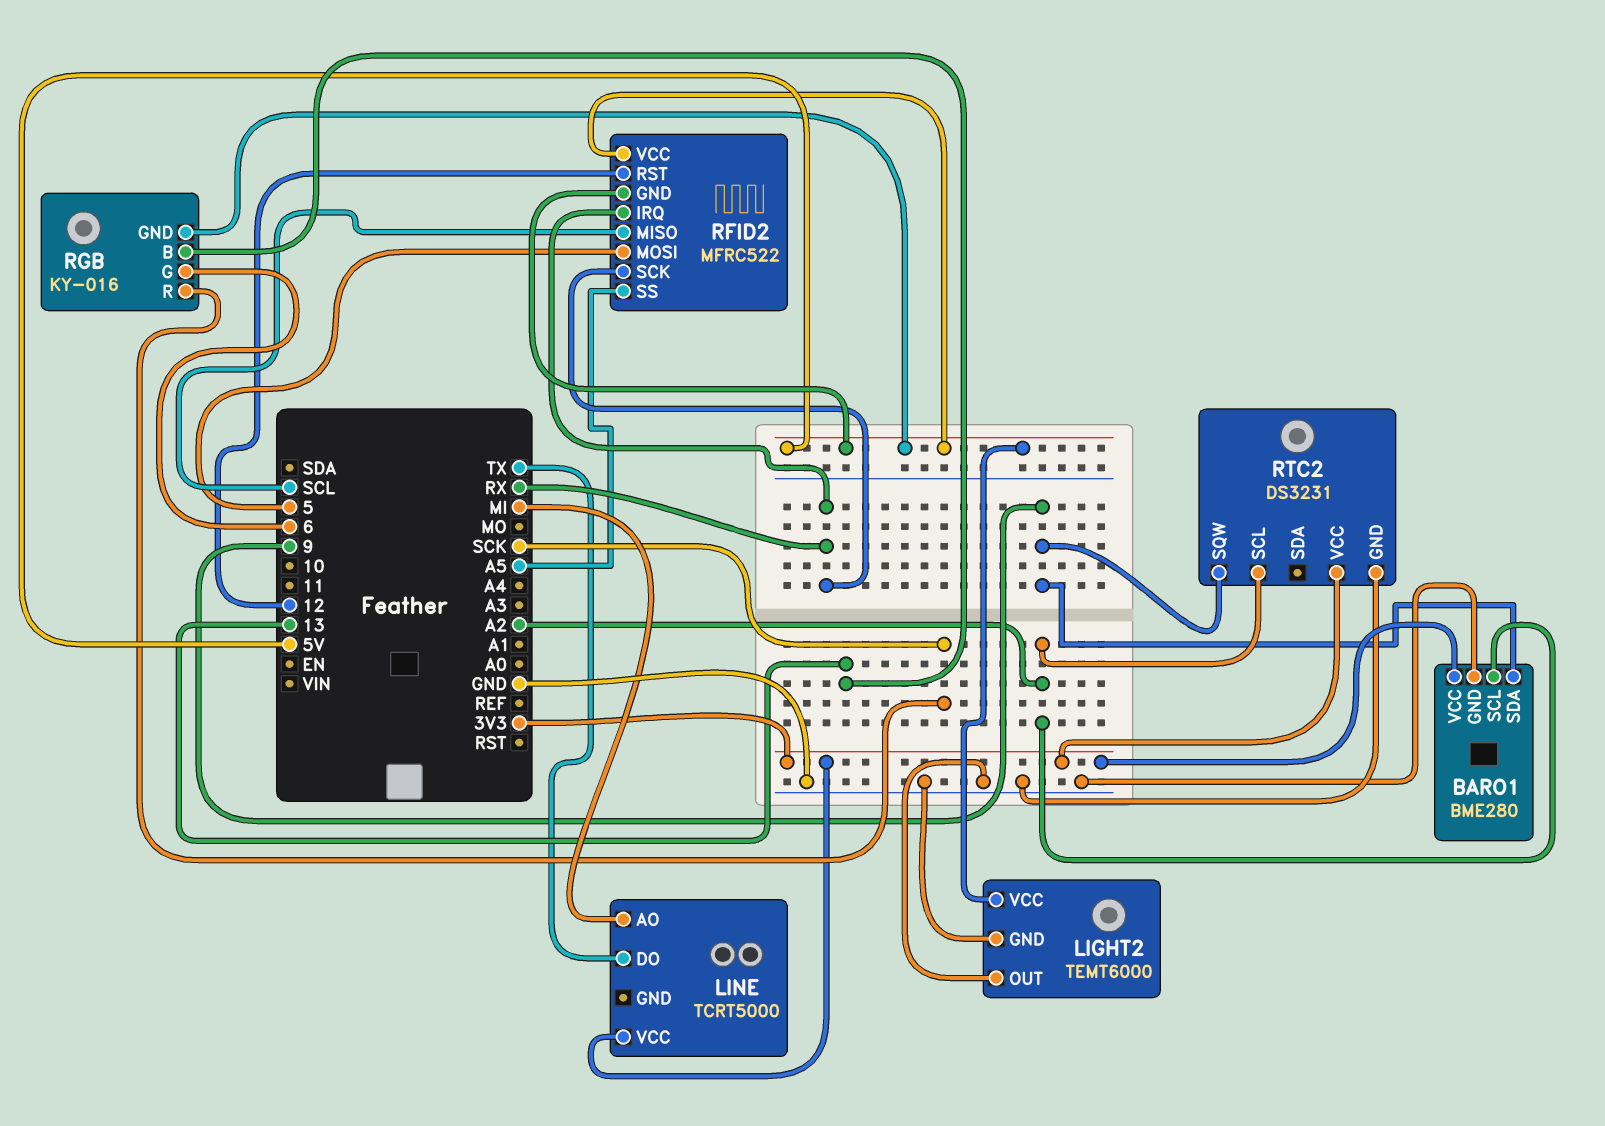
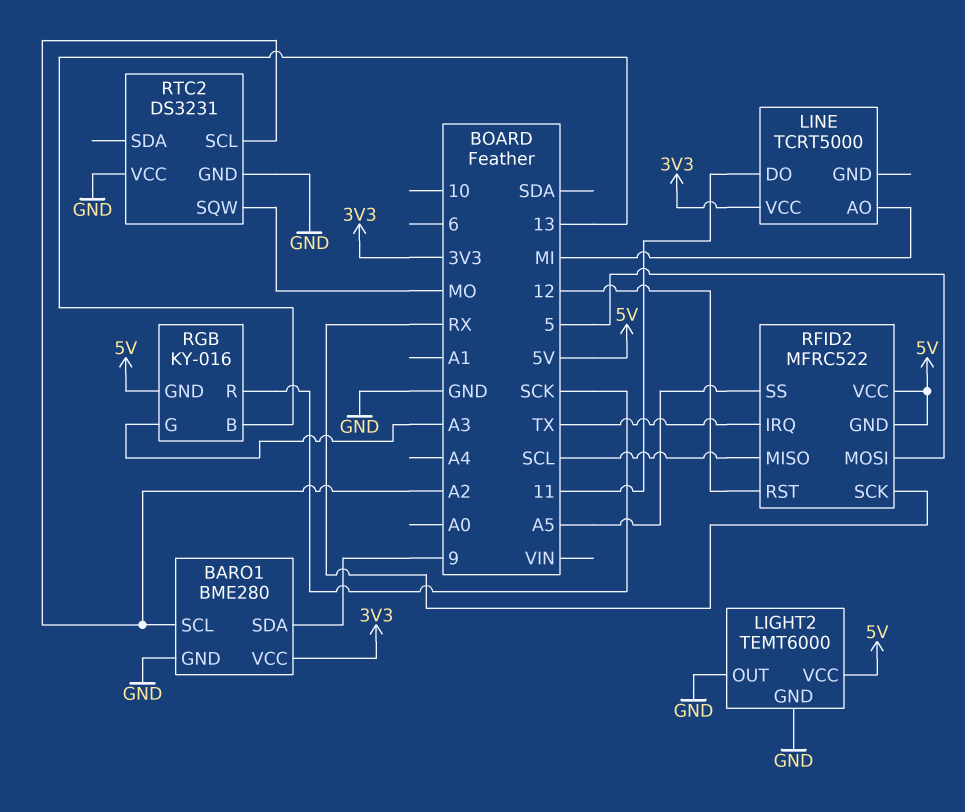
LINE pin DO: TX -> 11
RFID2 pin IRQ: RX -> TX
RGB pin G: 6 -> A3
RTC2 pin SQW: 9 -> MO
RTC2 pin VCC: 3V3 -> GND

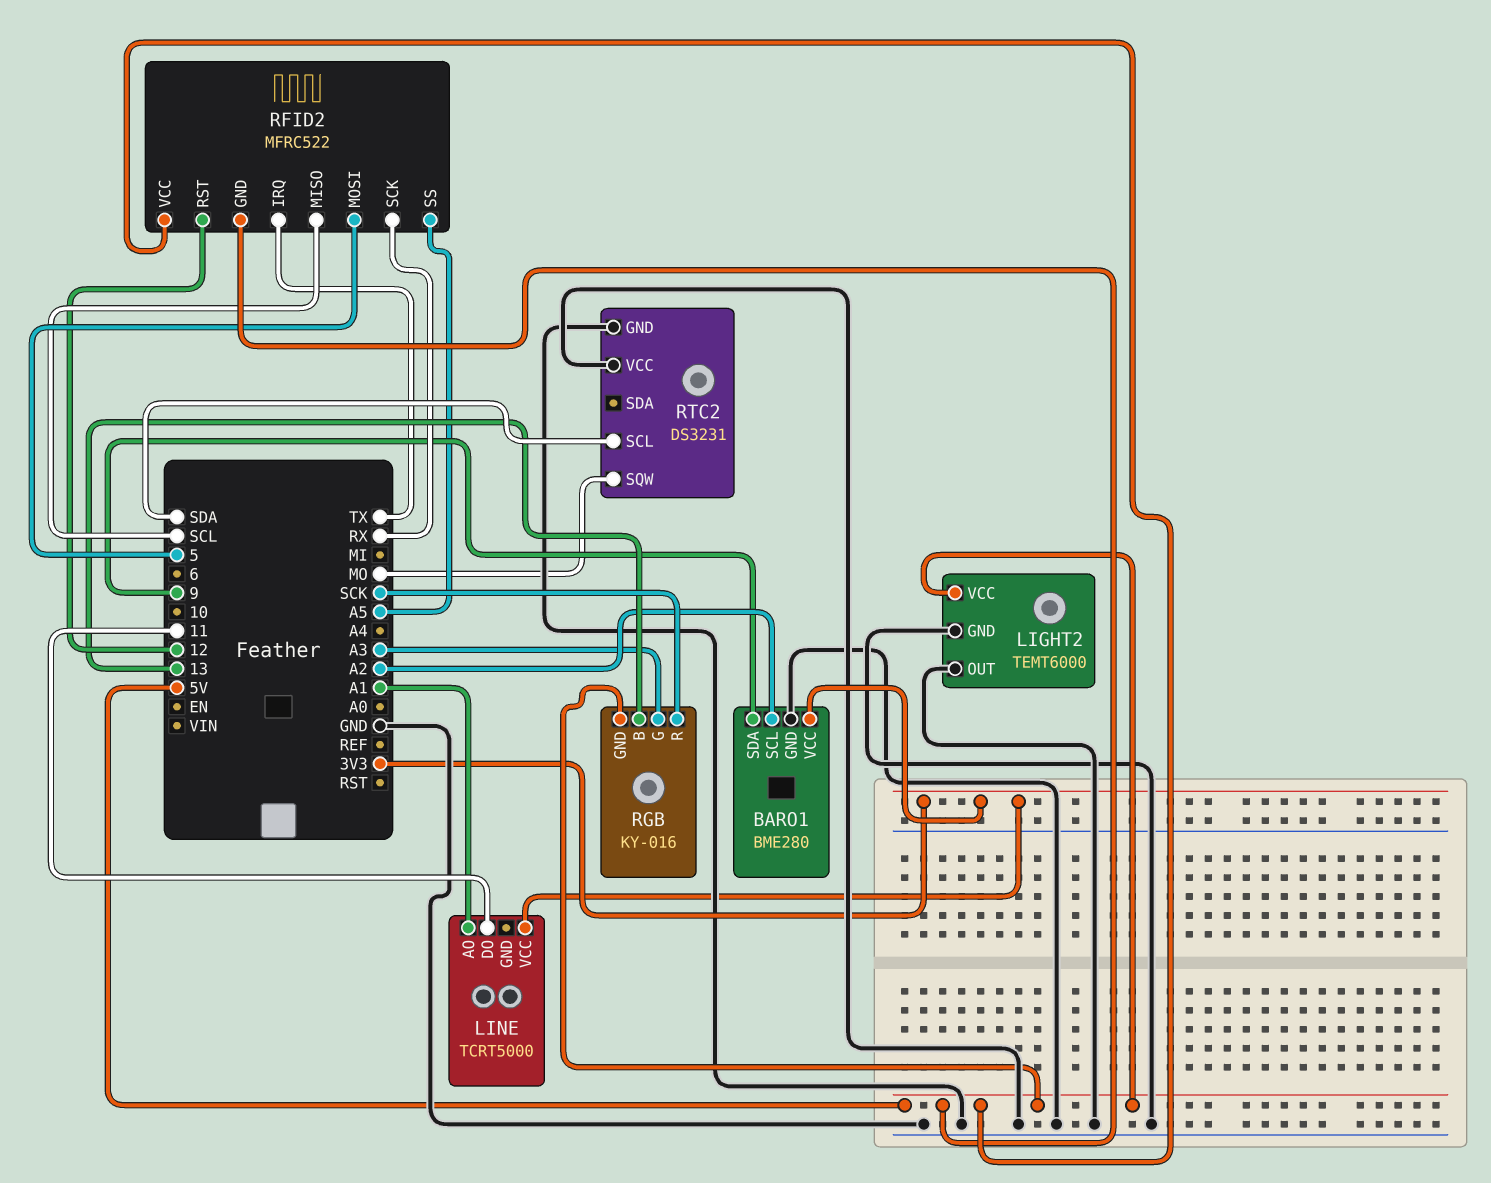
LINE pin AO: MI -> A1
RTC2 pin SCL: A2 -> SDA

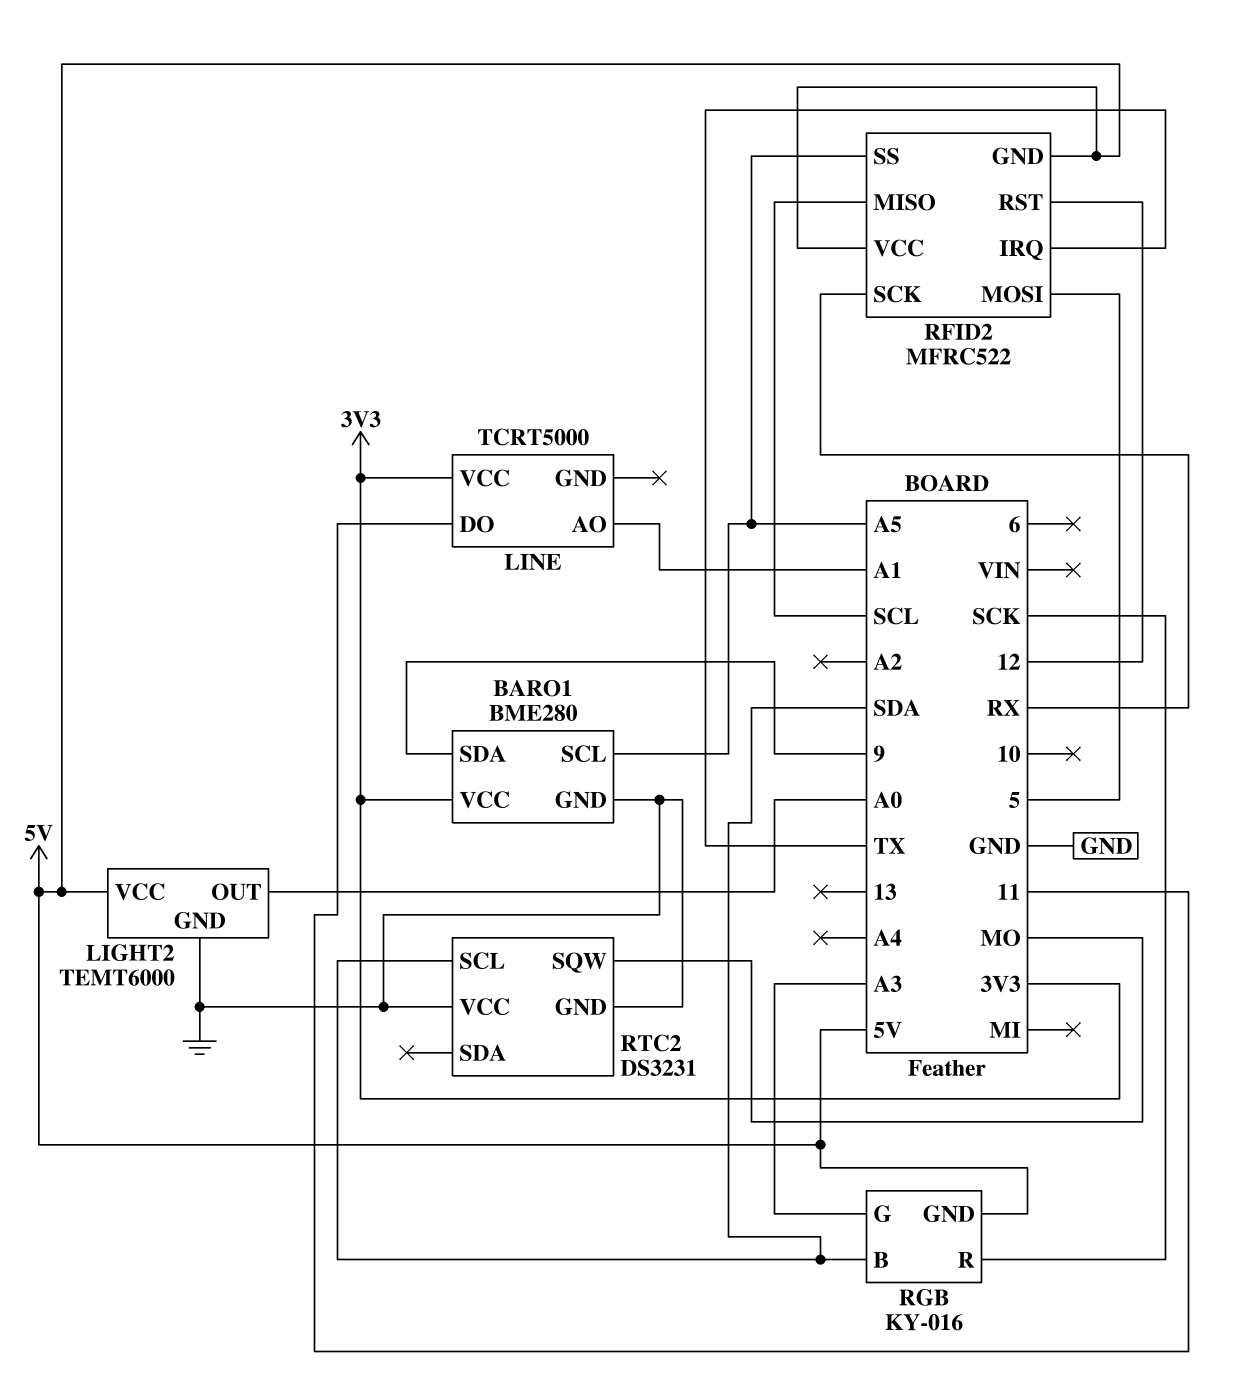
BARO1 pin SCL: A2 -> A5
LIGHT2 pin OUT: GND -> A0
RGB pin B: 13 -> SDA

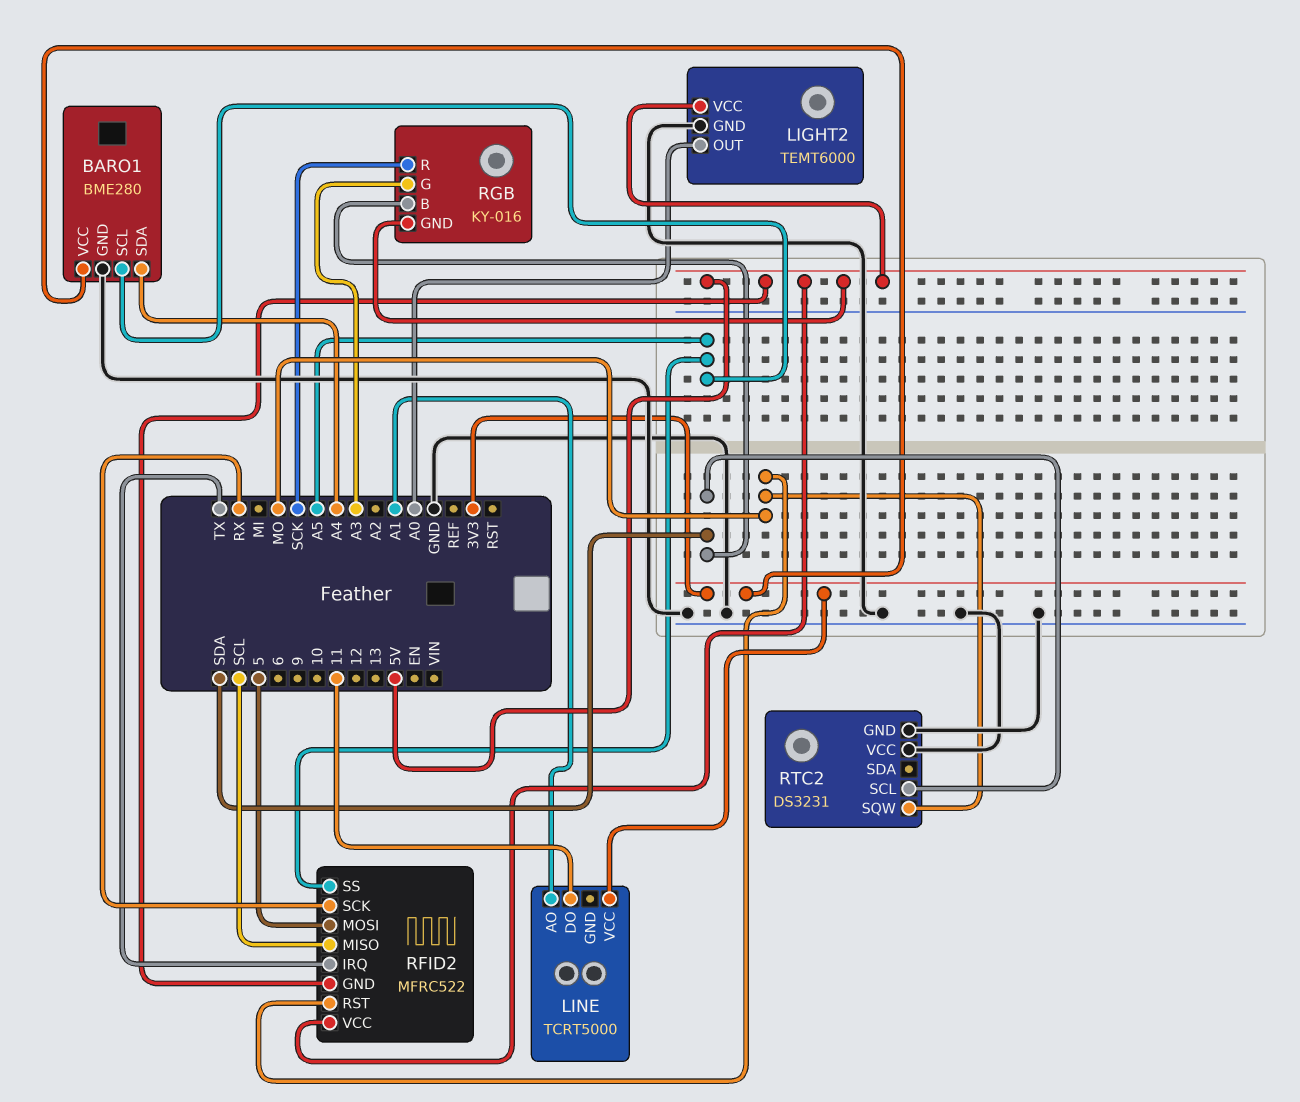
BARO1 pin SDA: 9 -> A4
RFID2 pin RST: 12 -> MO

